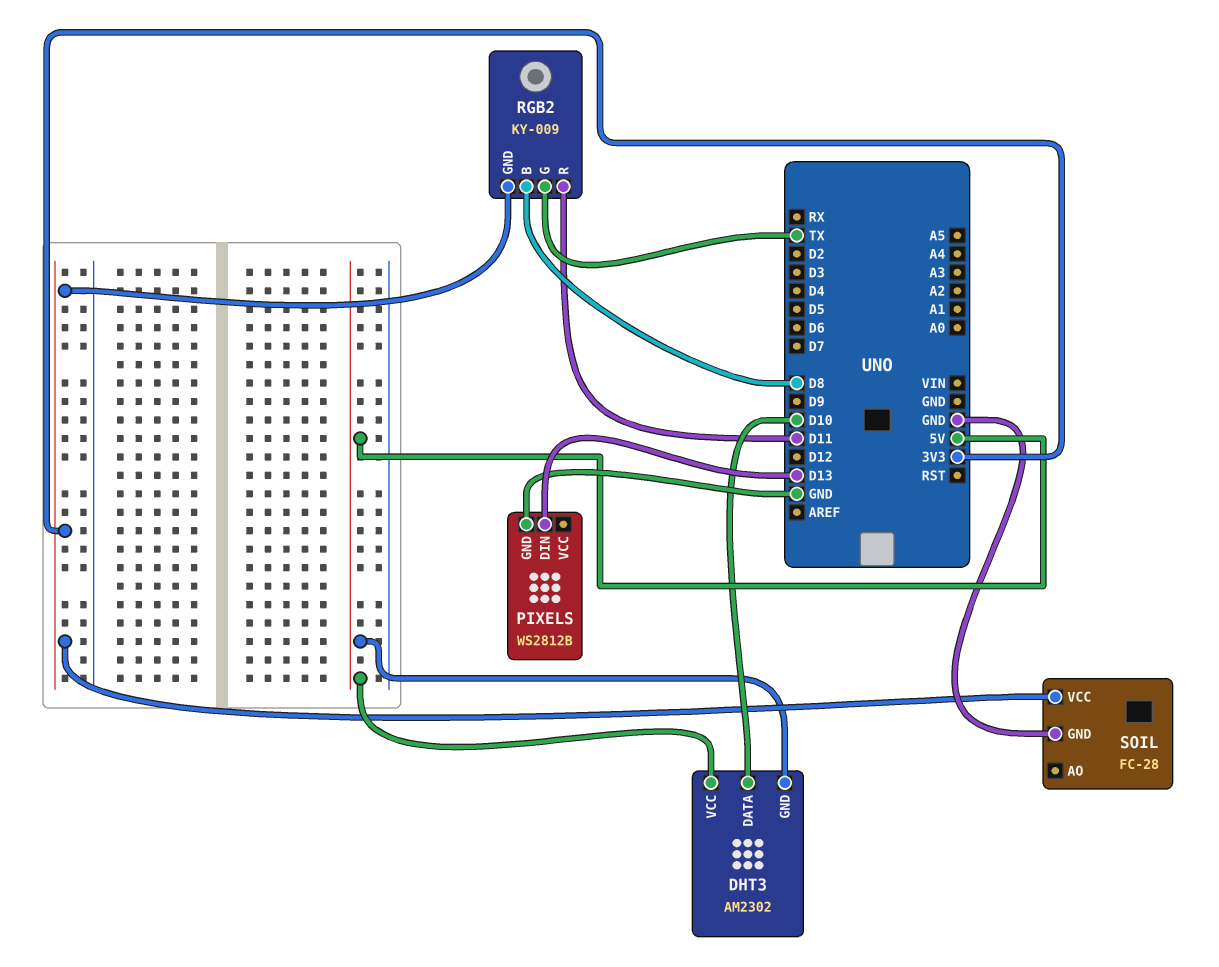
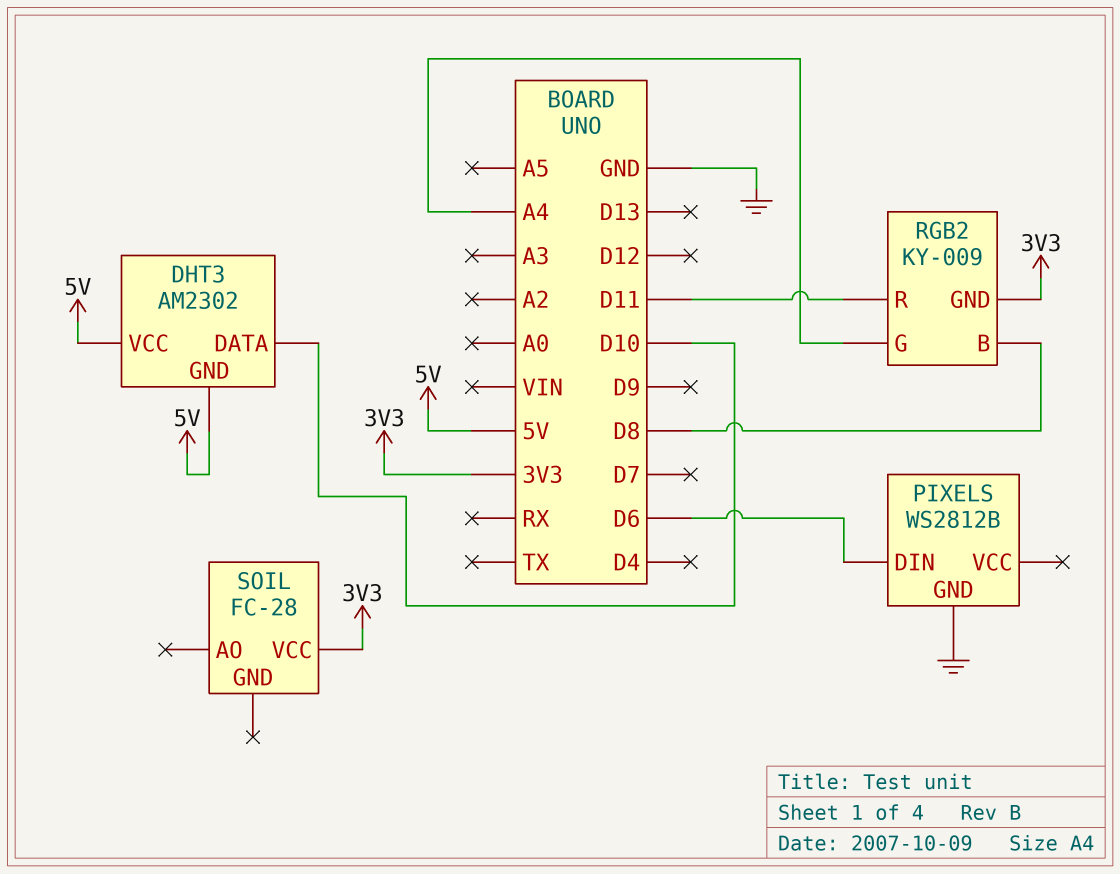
PIXELS pin DIN: D13 -> D6
RGB2 pin G: TX -> A4
SOIL pin GND: GND -> none

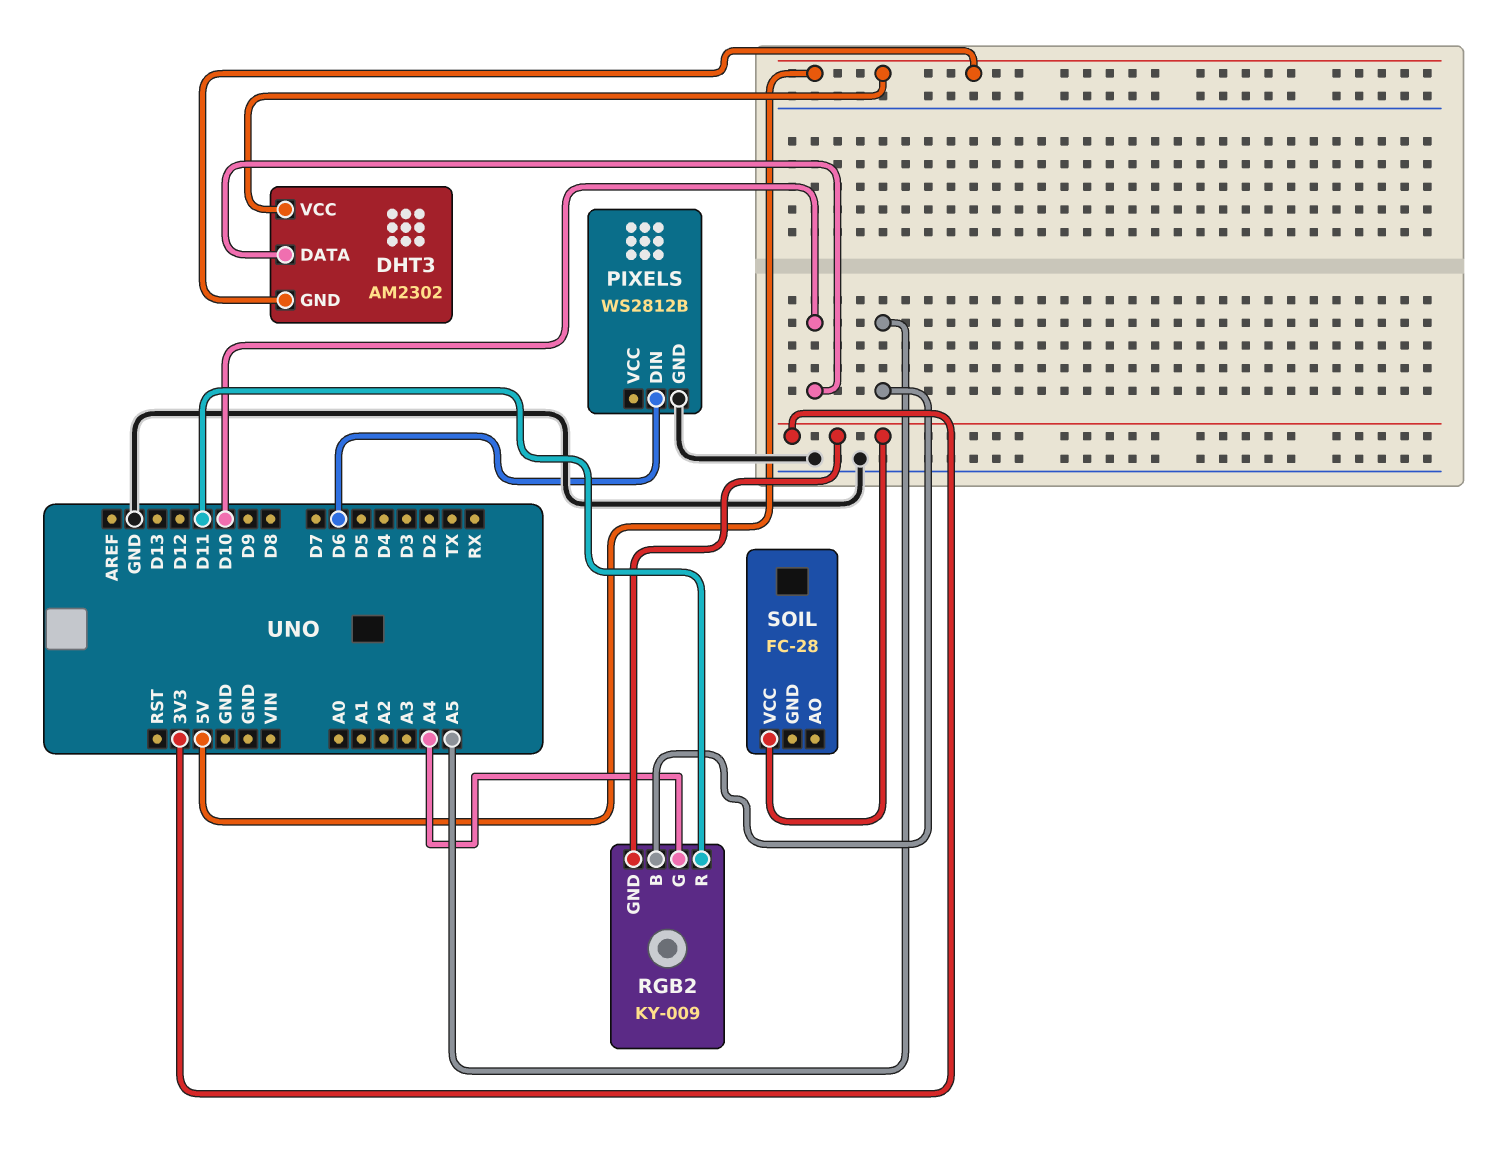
RGB2 pin B: D8 -> A5

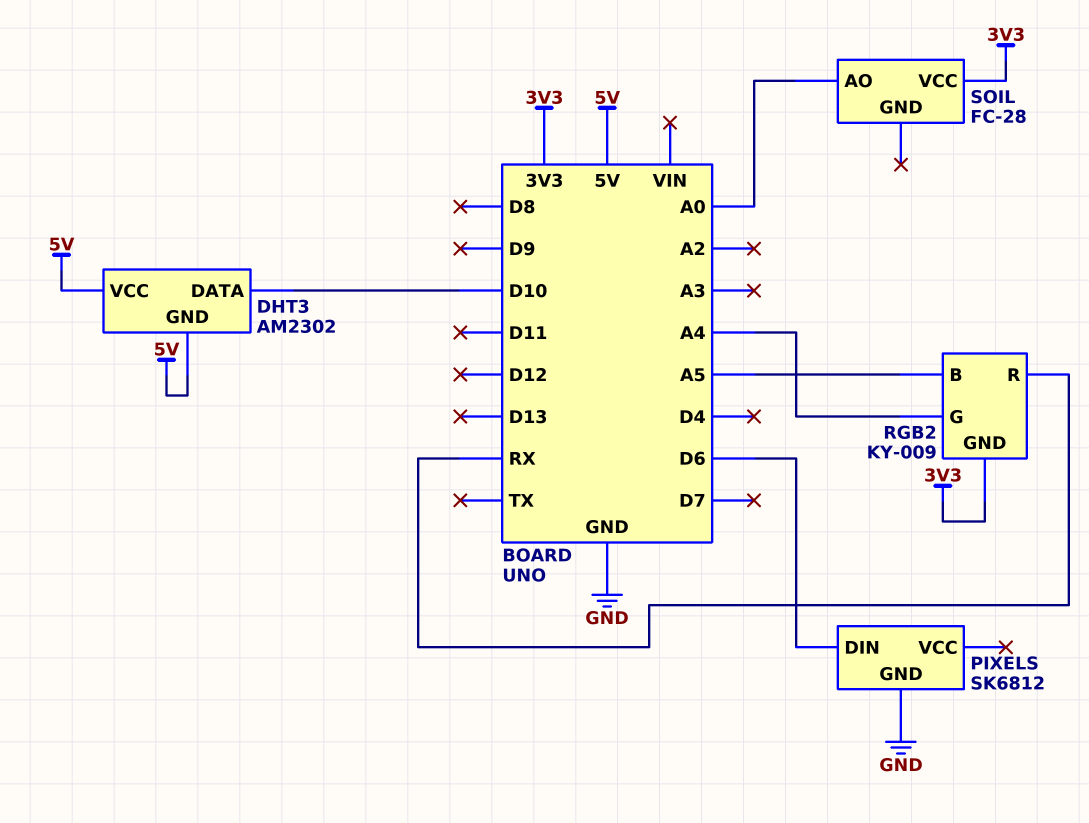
PIXELS: WS2812B -> SK6812
RGB2 pin R: D11 -> RX
SOIL pin AO: none -> A0

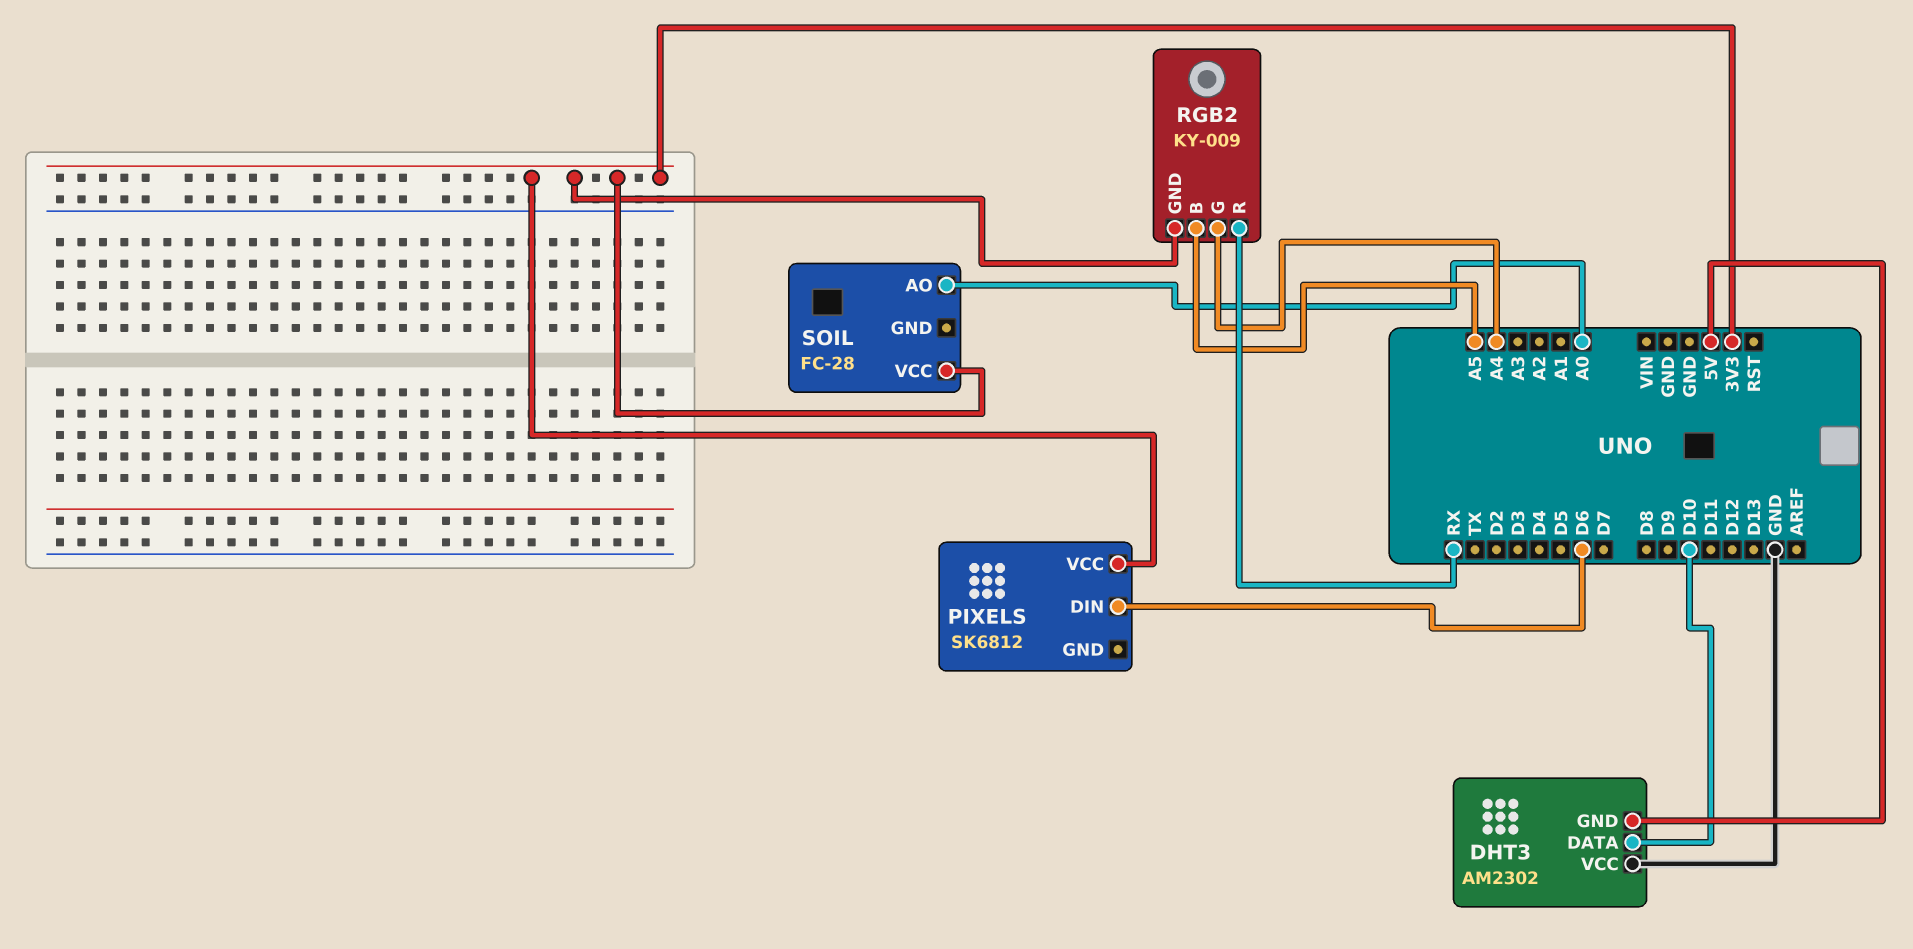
DHT3 pin VCC: 5V -> GND
PIXELS pin GND: GND -> none
PIXELS pin VCC: none -> 3V3

